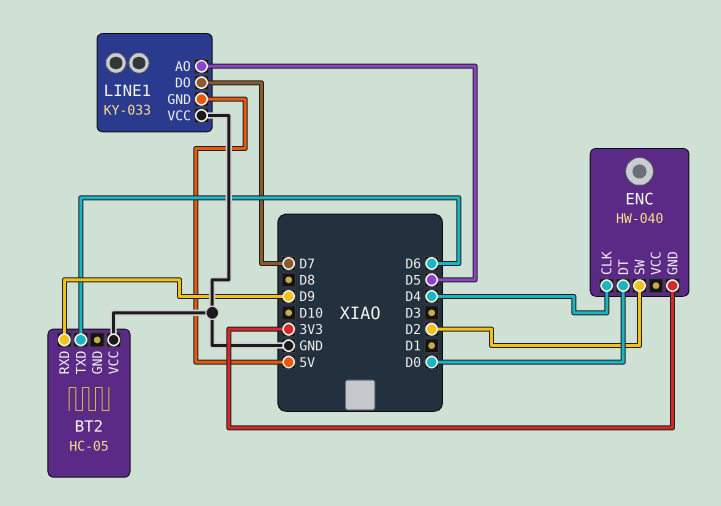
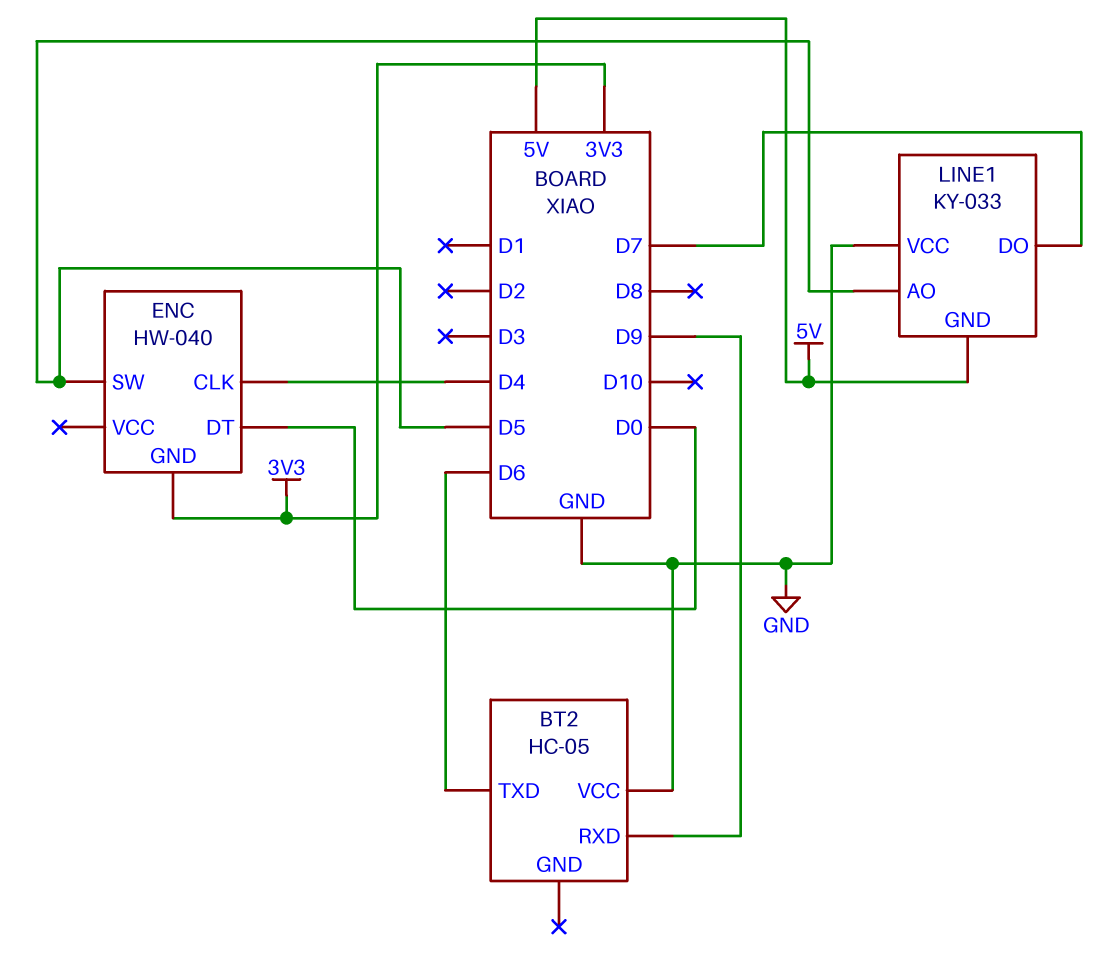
ENC pin SW: D2 -> D5

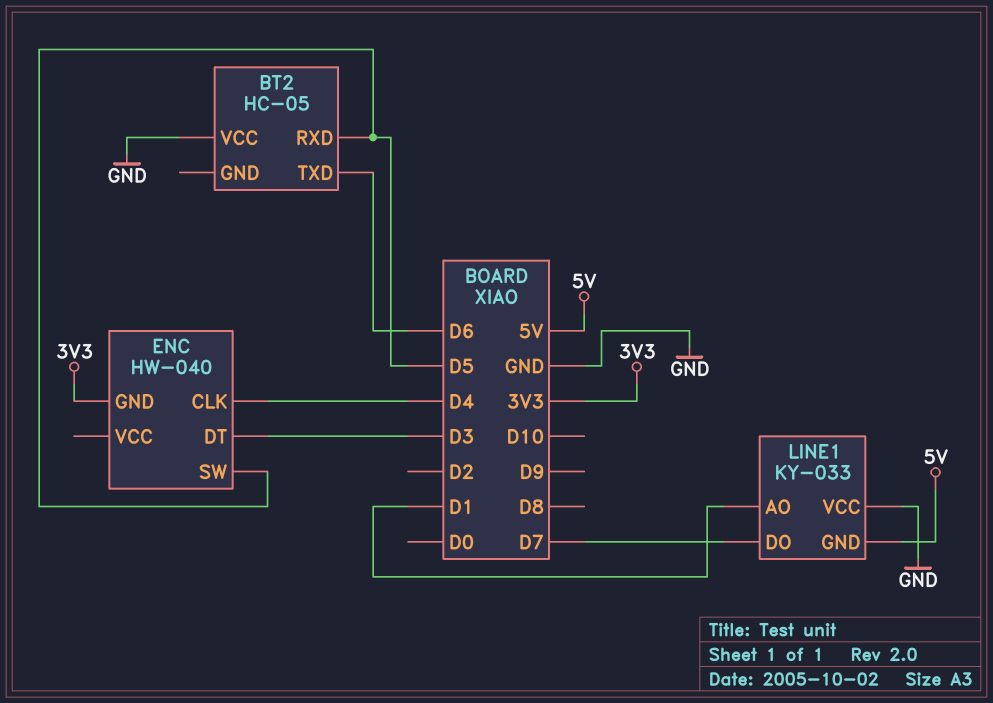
BT2 pin RXD: D9 -> D5
ENC pin DT: D0 -> D3
LINE1 pin AO: D5 -> D1

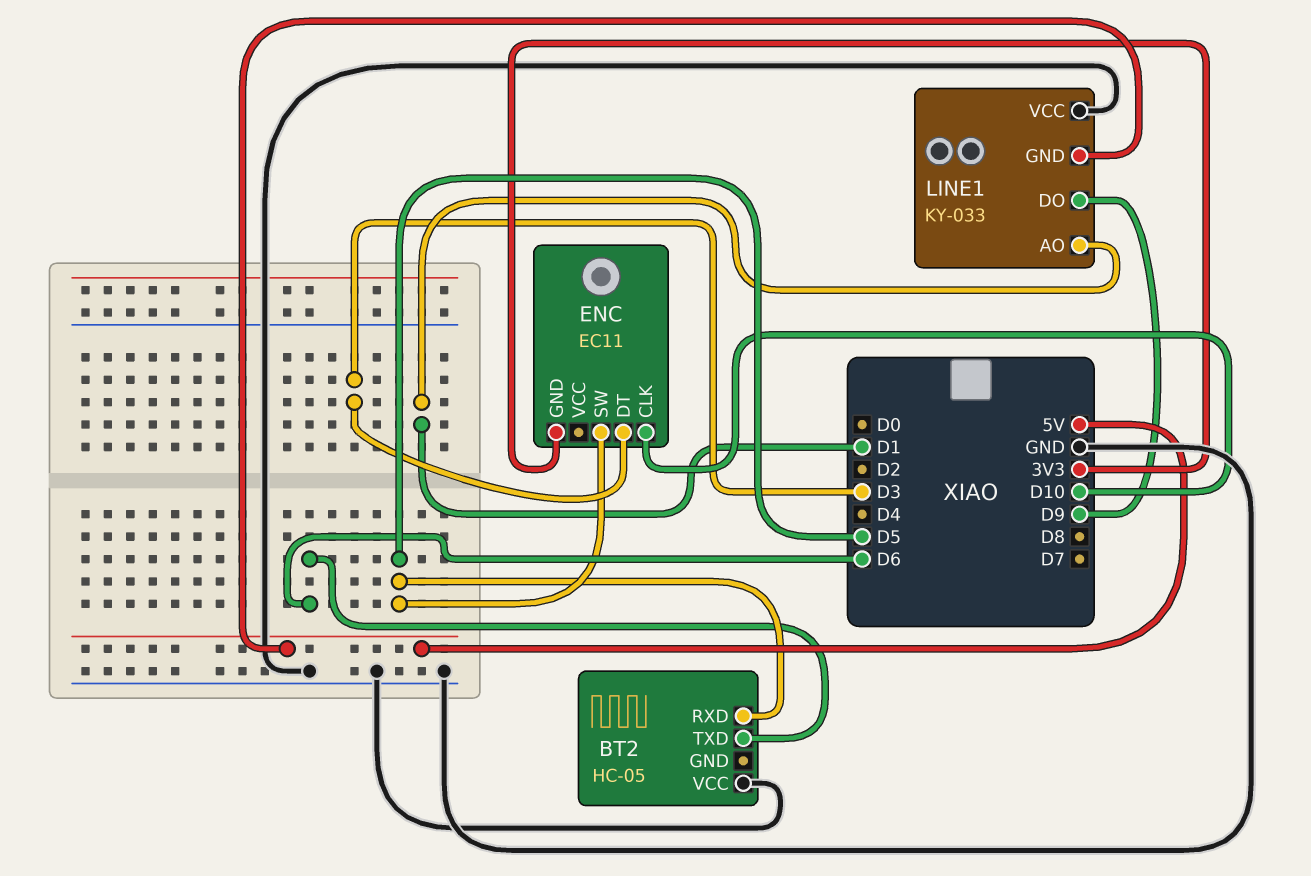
ENC: HW-040 -> EC11
ENC pin CLK: D4 -> D10
LINE1 pin DO: D7 -> D9

